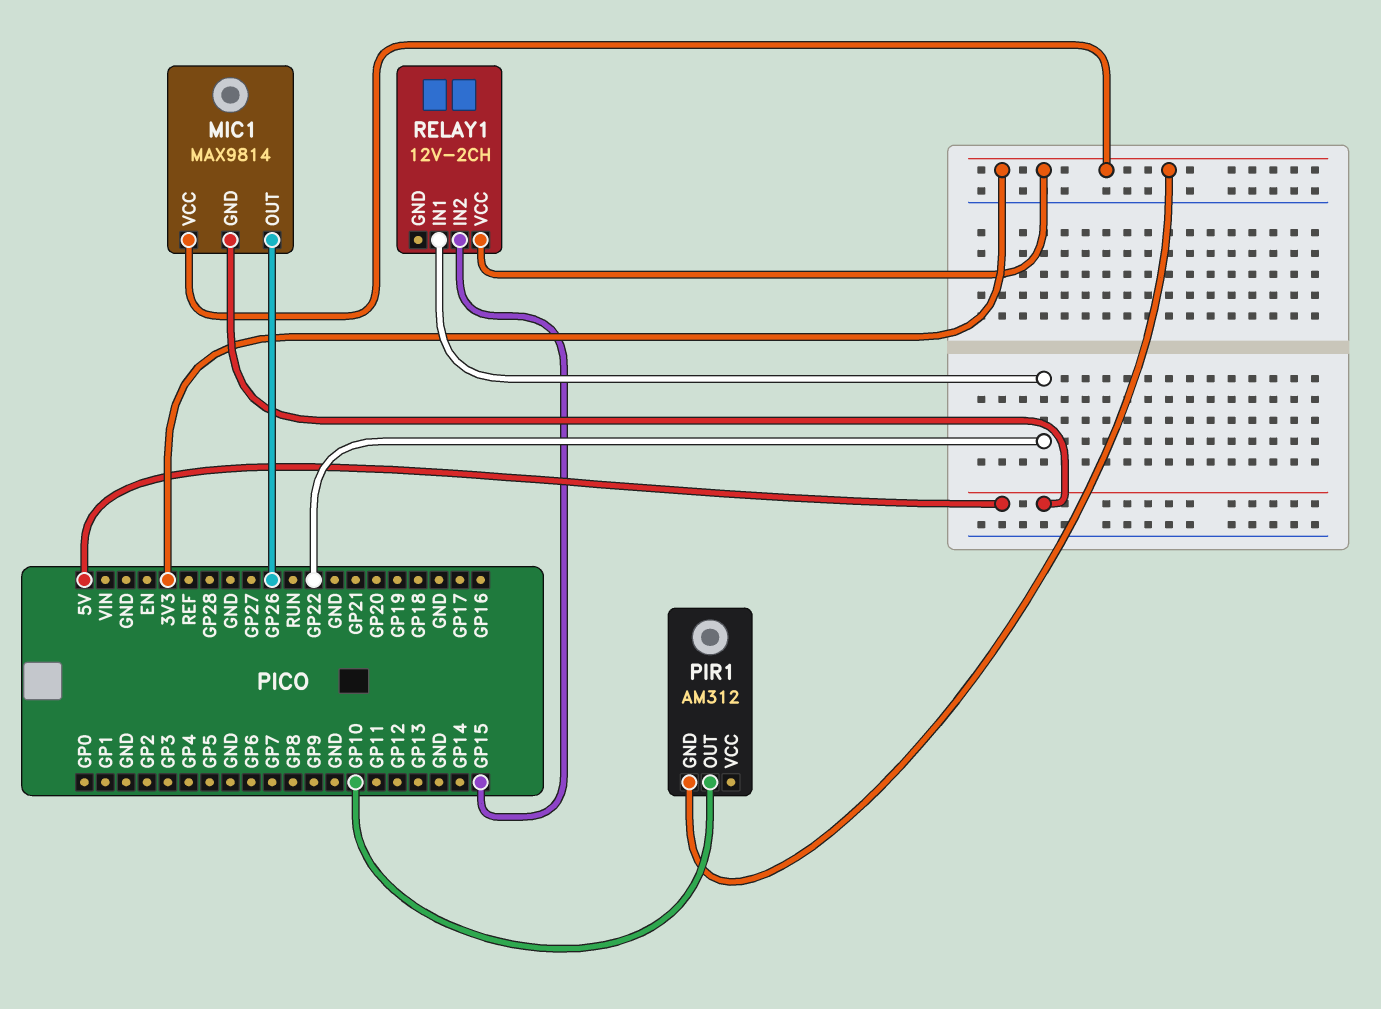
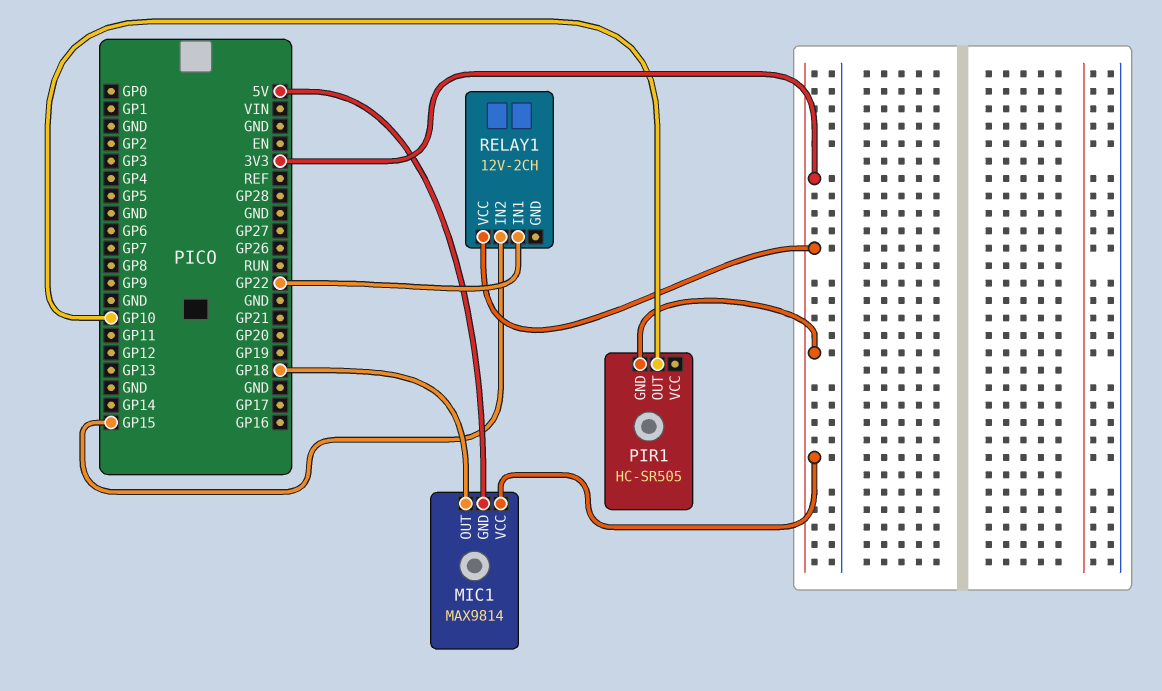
MIC1 pin OUT: GP26 -> GP18
PIR1: AM312 -> HC-SR505

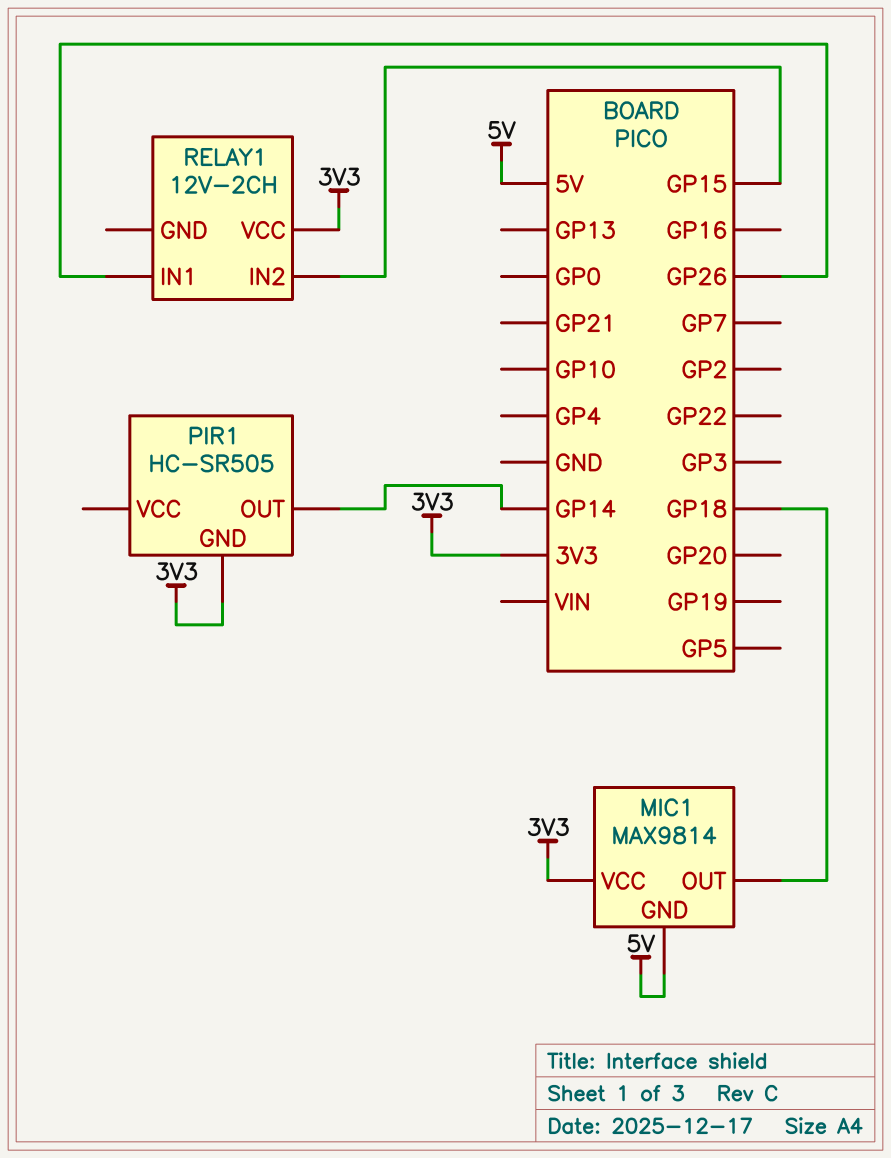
PIR1 pin OUT: GP10 -> GP14
RELAY1 pin IN1: GP22 -> GP26

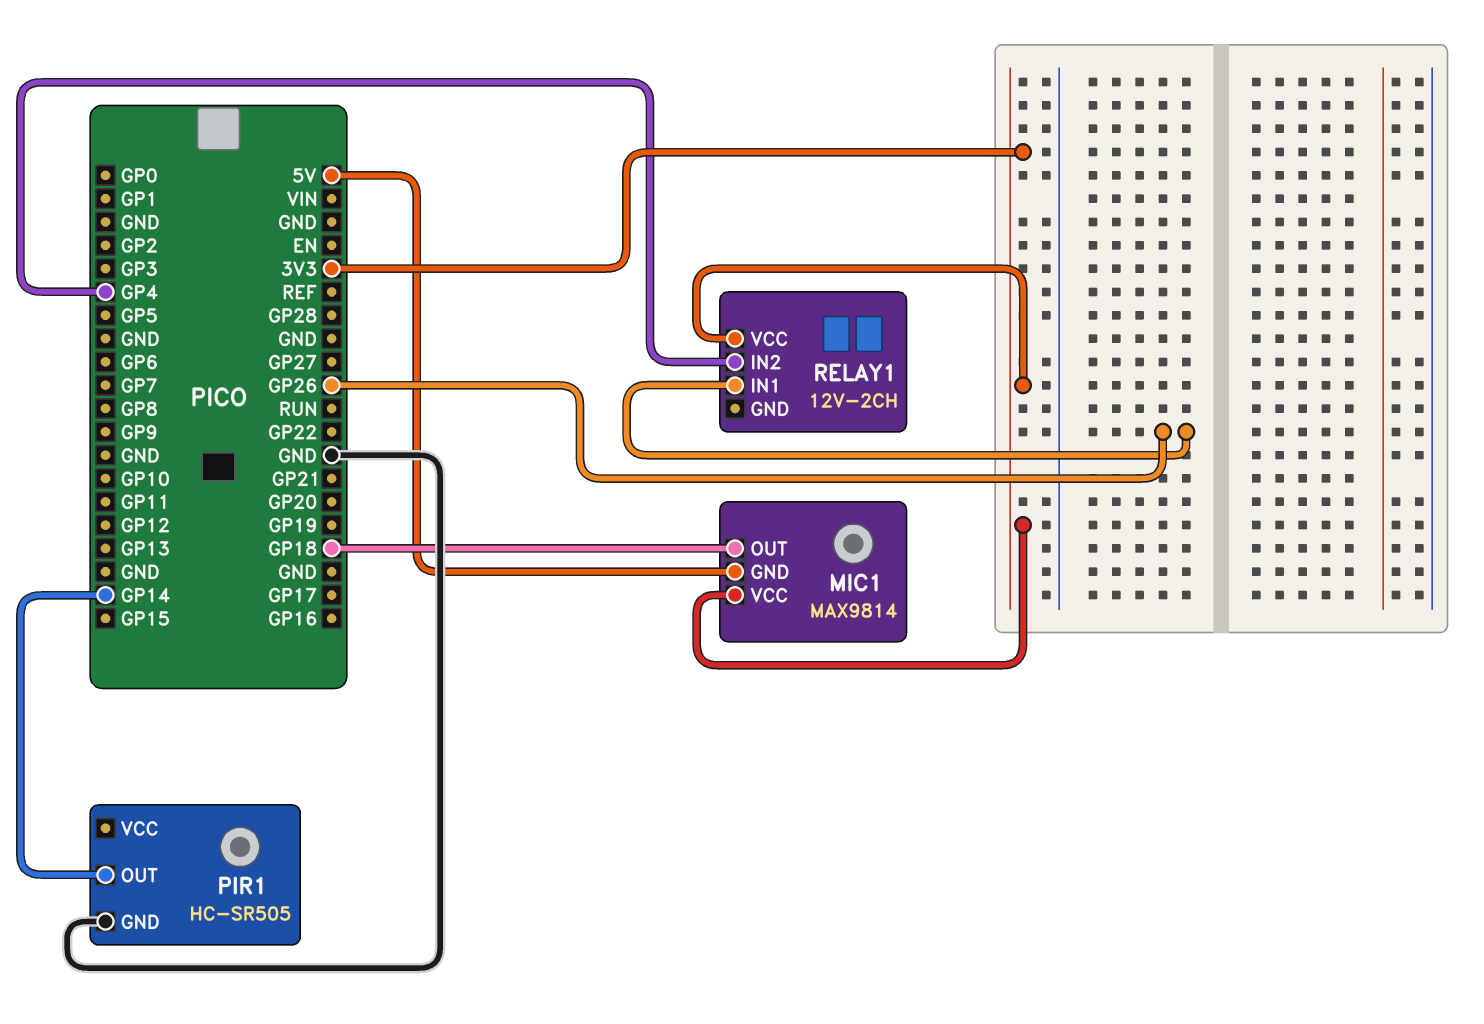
PIR1 pin GND: 3V3 -> GND
RELAY1 pin IN2: GP15 -> GP4

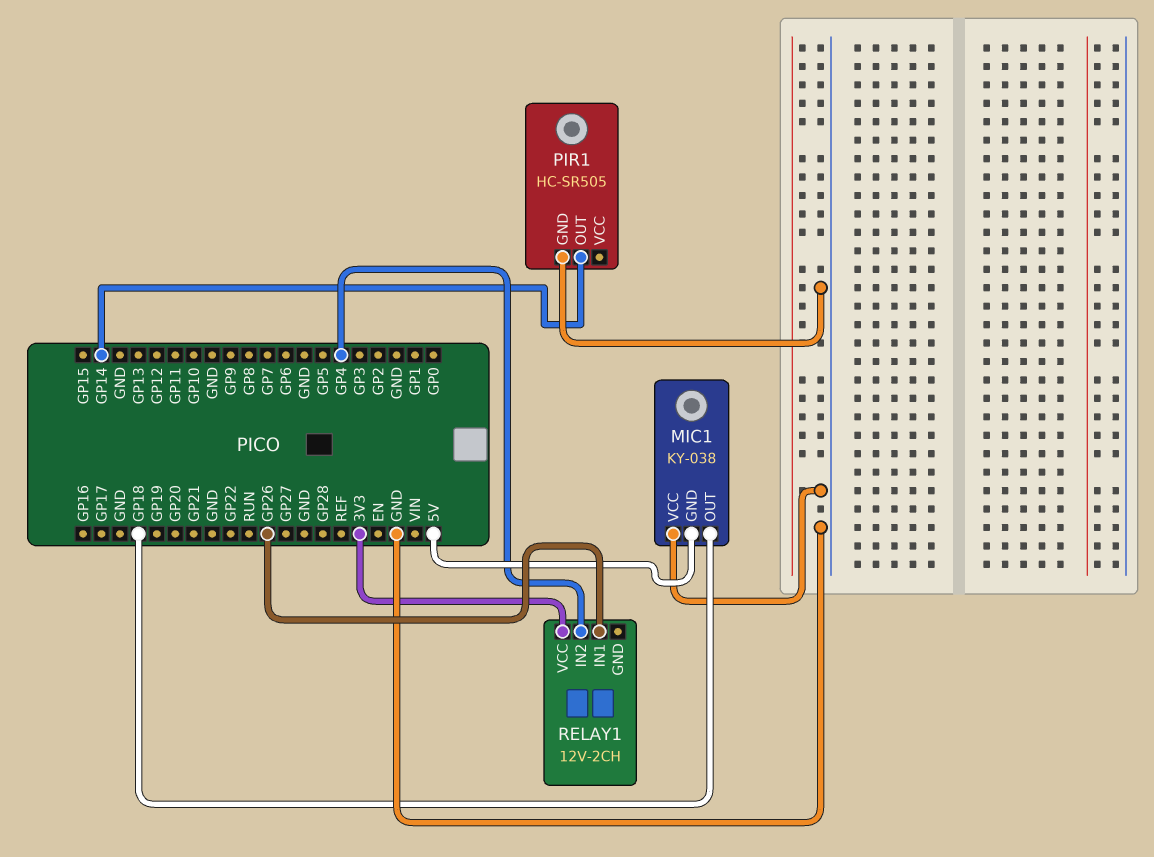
MIC1: MAX9814 -> KY-038
MIC1 pin VCC: 3V3 -> GND

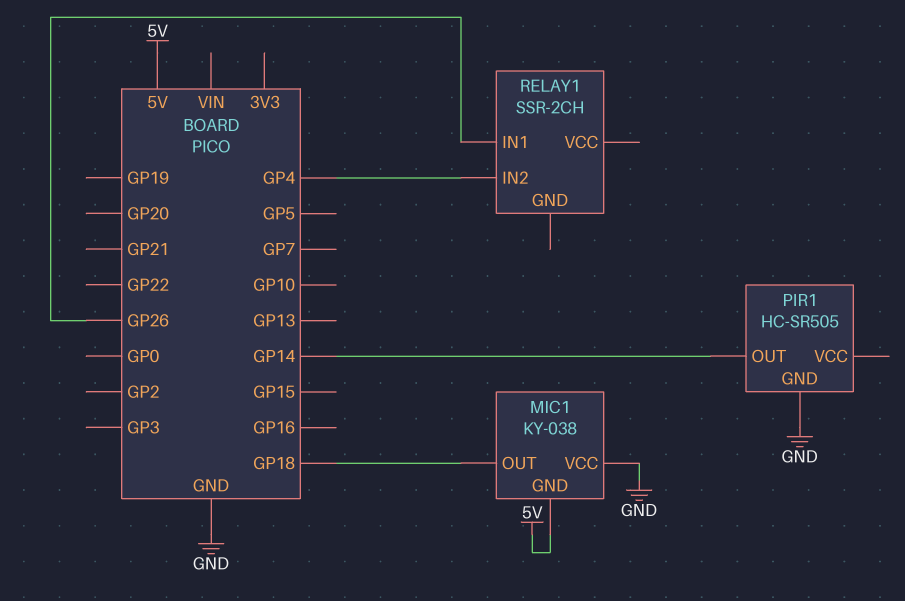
RELAY1: 12V-2CH -> SSR-2CH
RELAY1 pin VCC: 3V3 -> none

